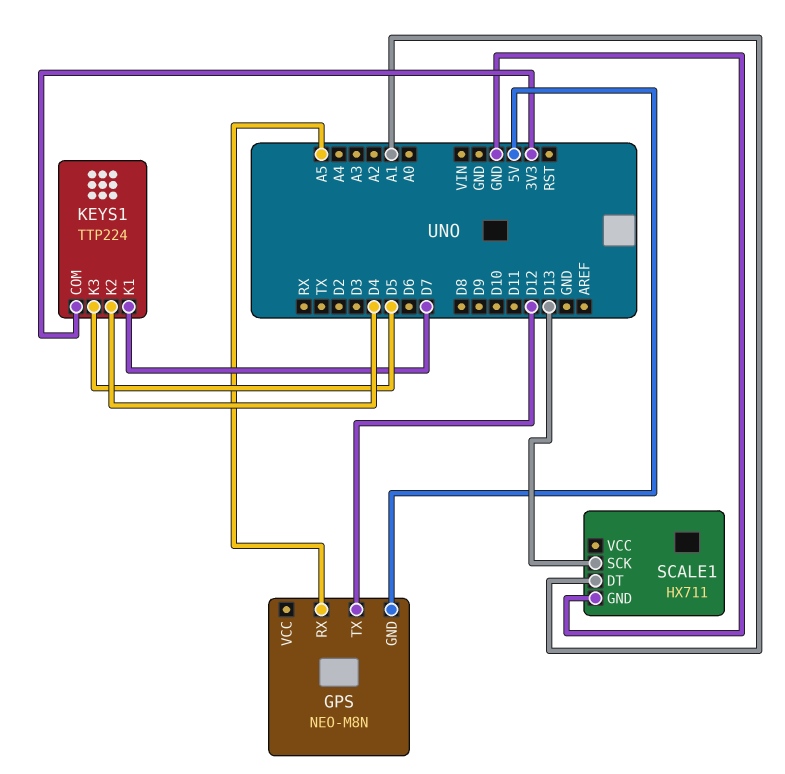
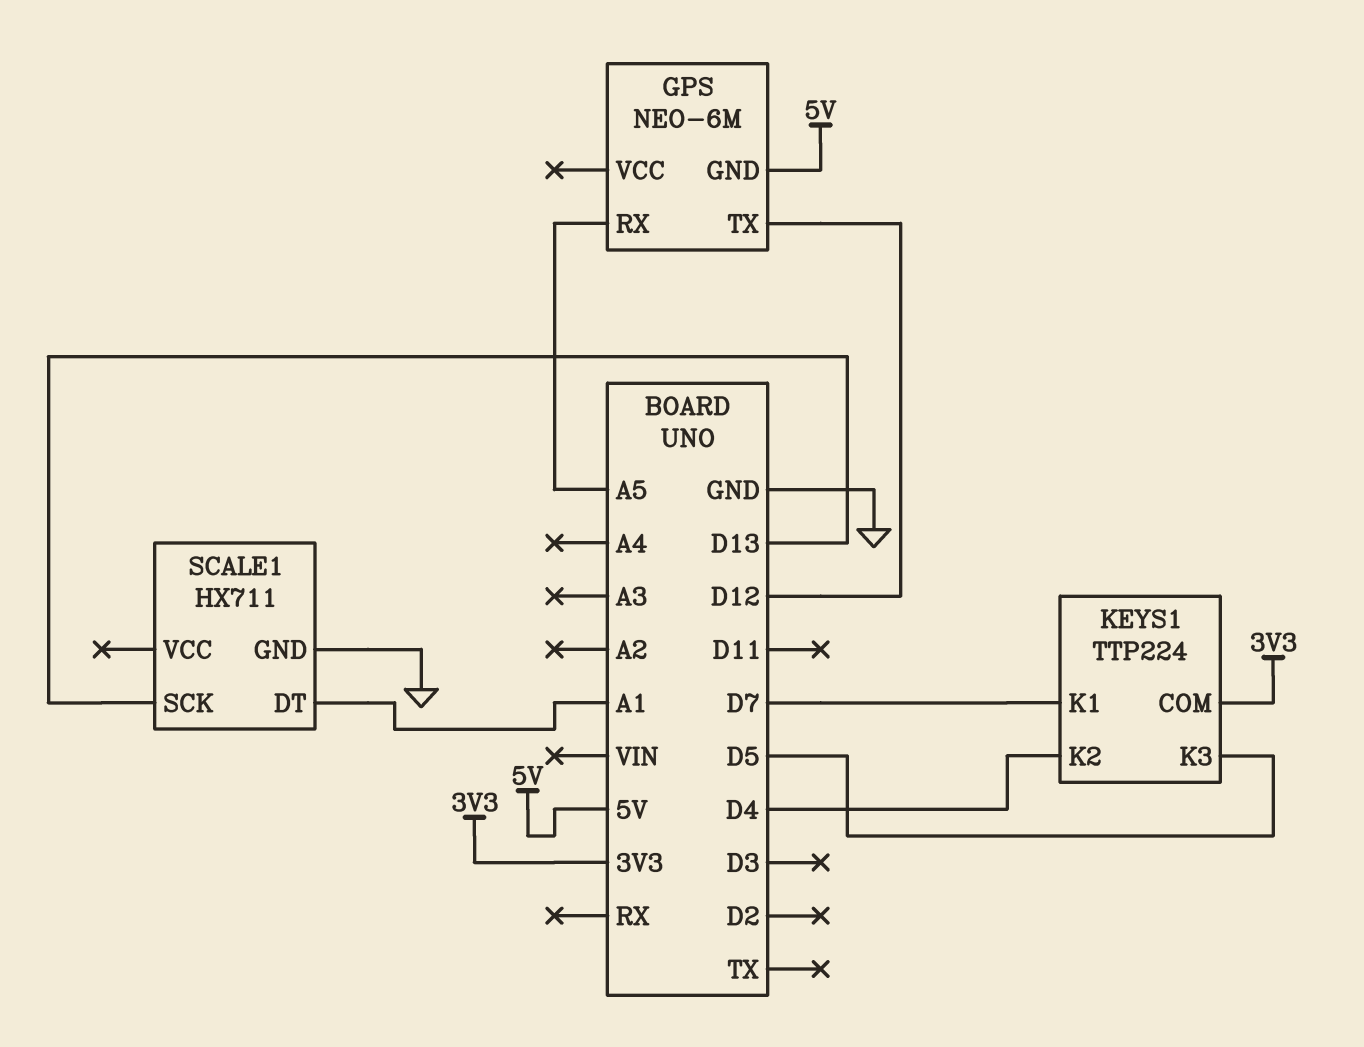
GPS: NEO-M8N -> NEO-6M

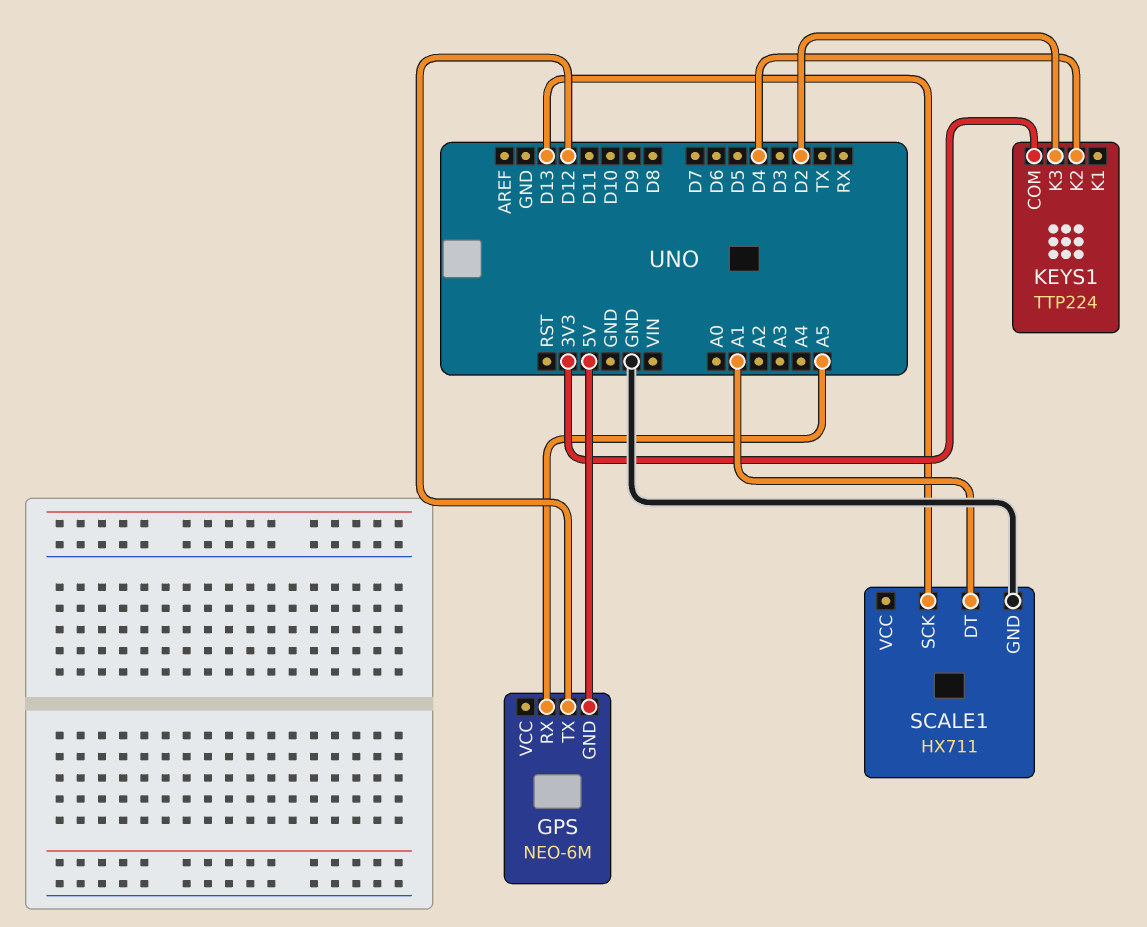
KEYS1 pin K1: D7 -> none
KEYS1 pin K3: D5 -> D2

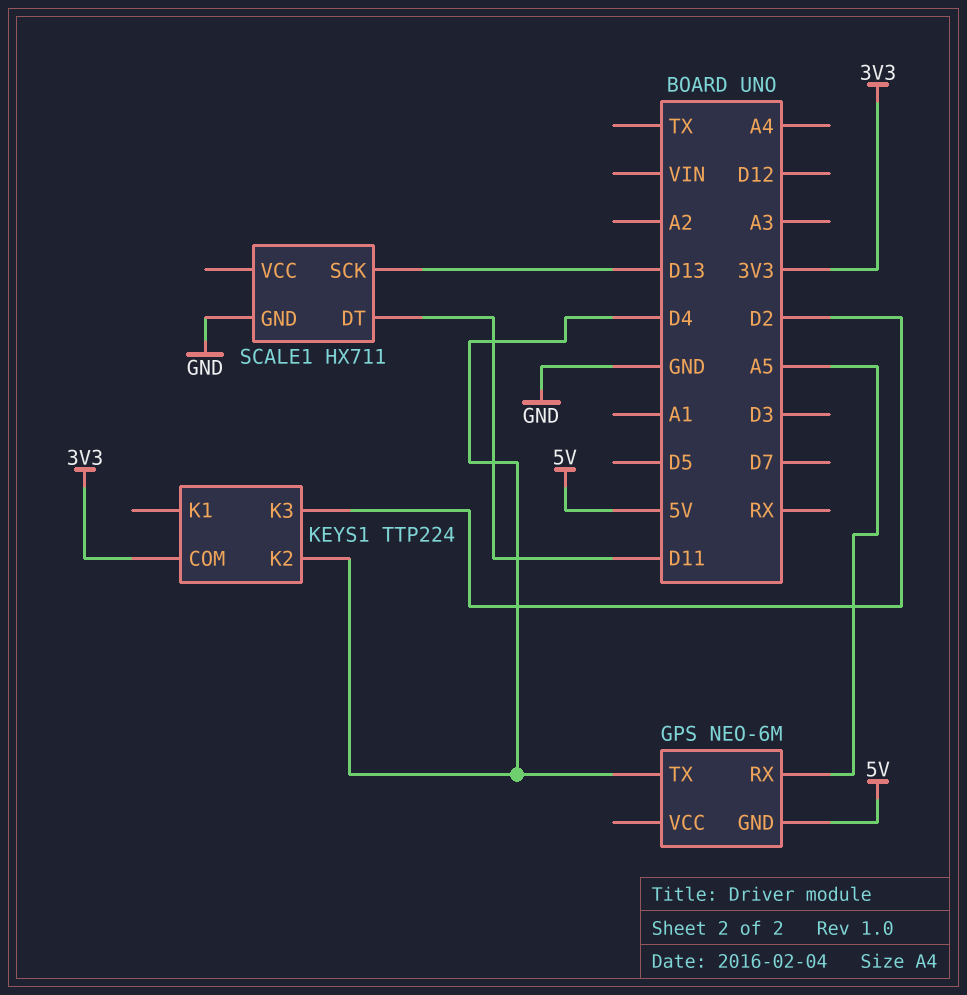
GPS pin TX: D12 -> D4
SCALE1 pin DT: A1 -> D11

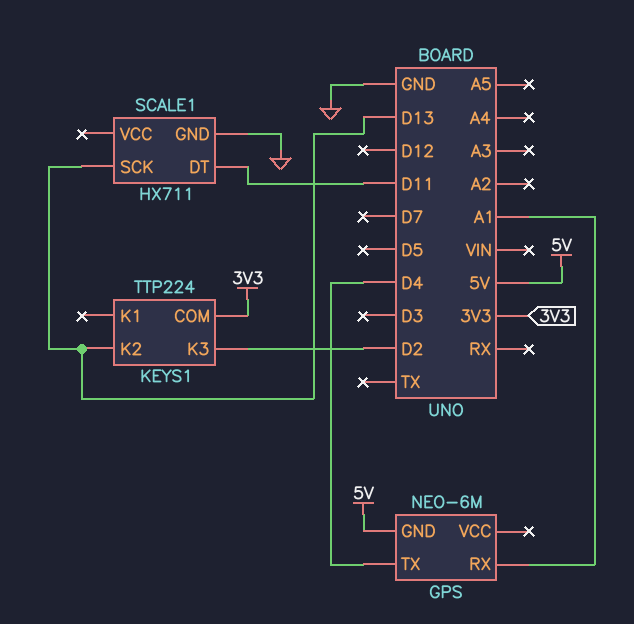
GPS pin RX: A5 -> A1
KEYS1 pin K2: D4 -> D13

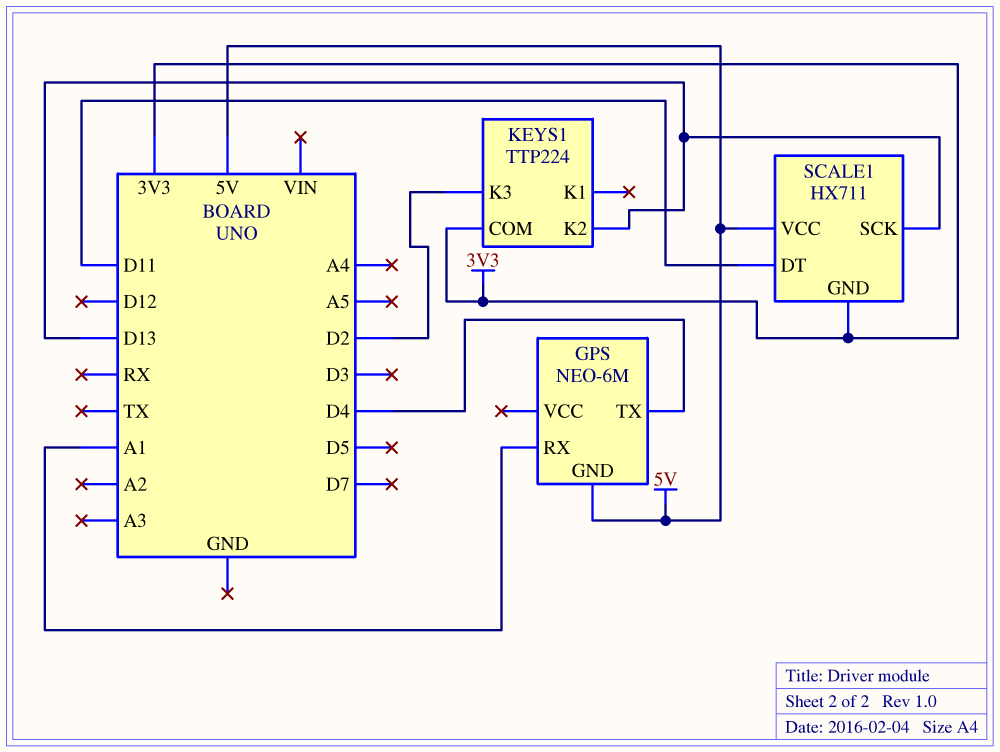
SCALE1 pin GND: GND -> 3V3
SCALE1 pin VCC: none -> 5V

